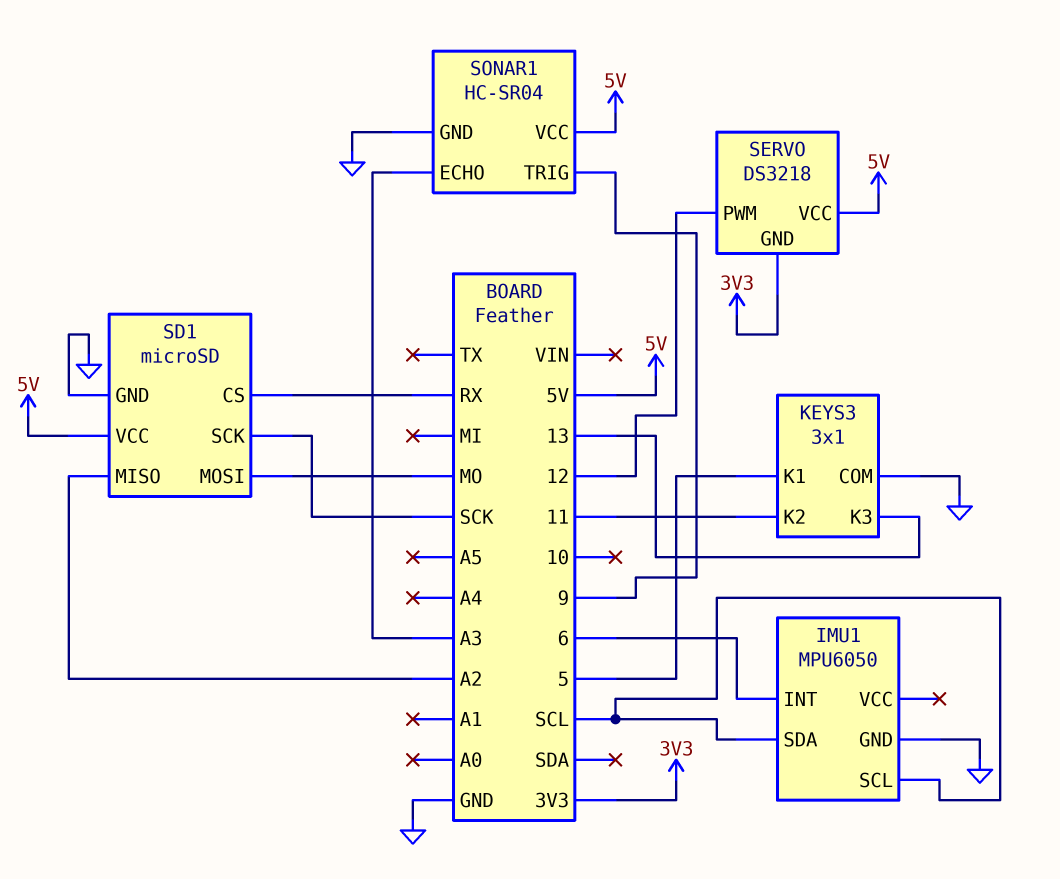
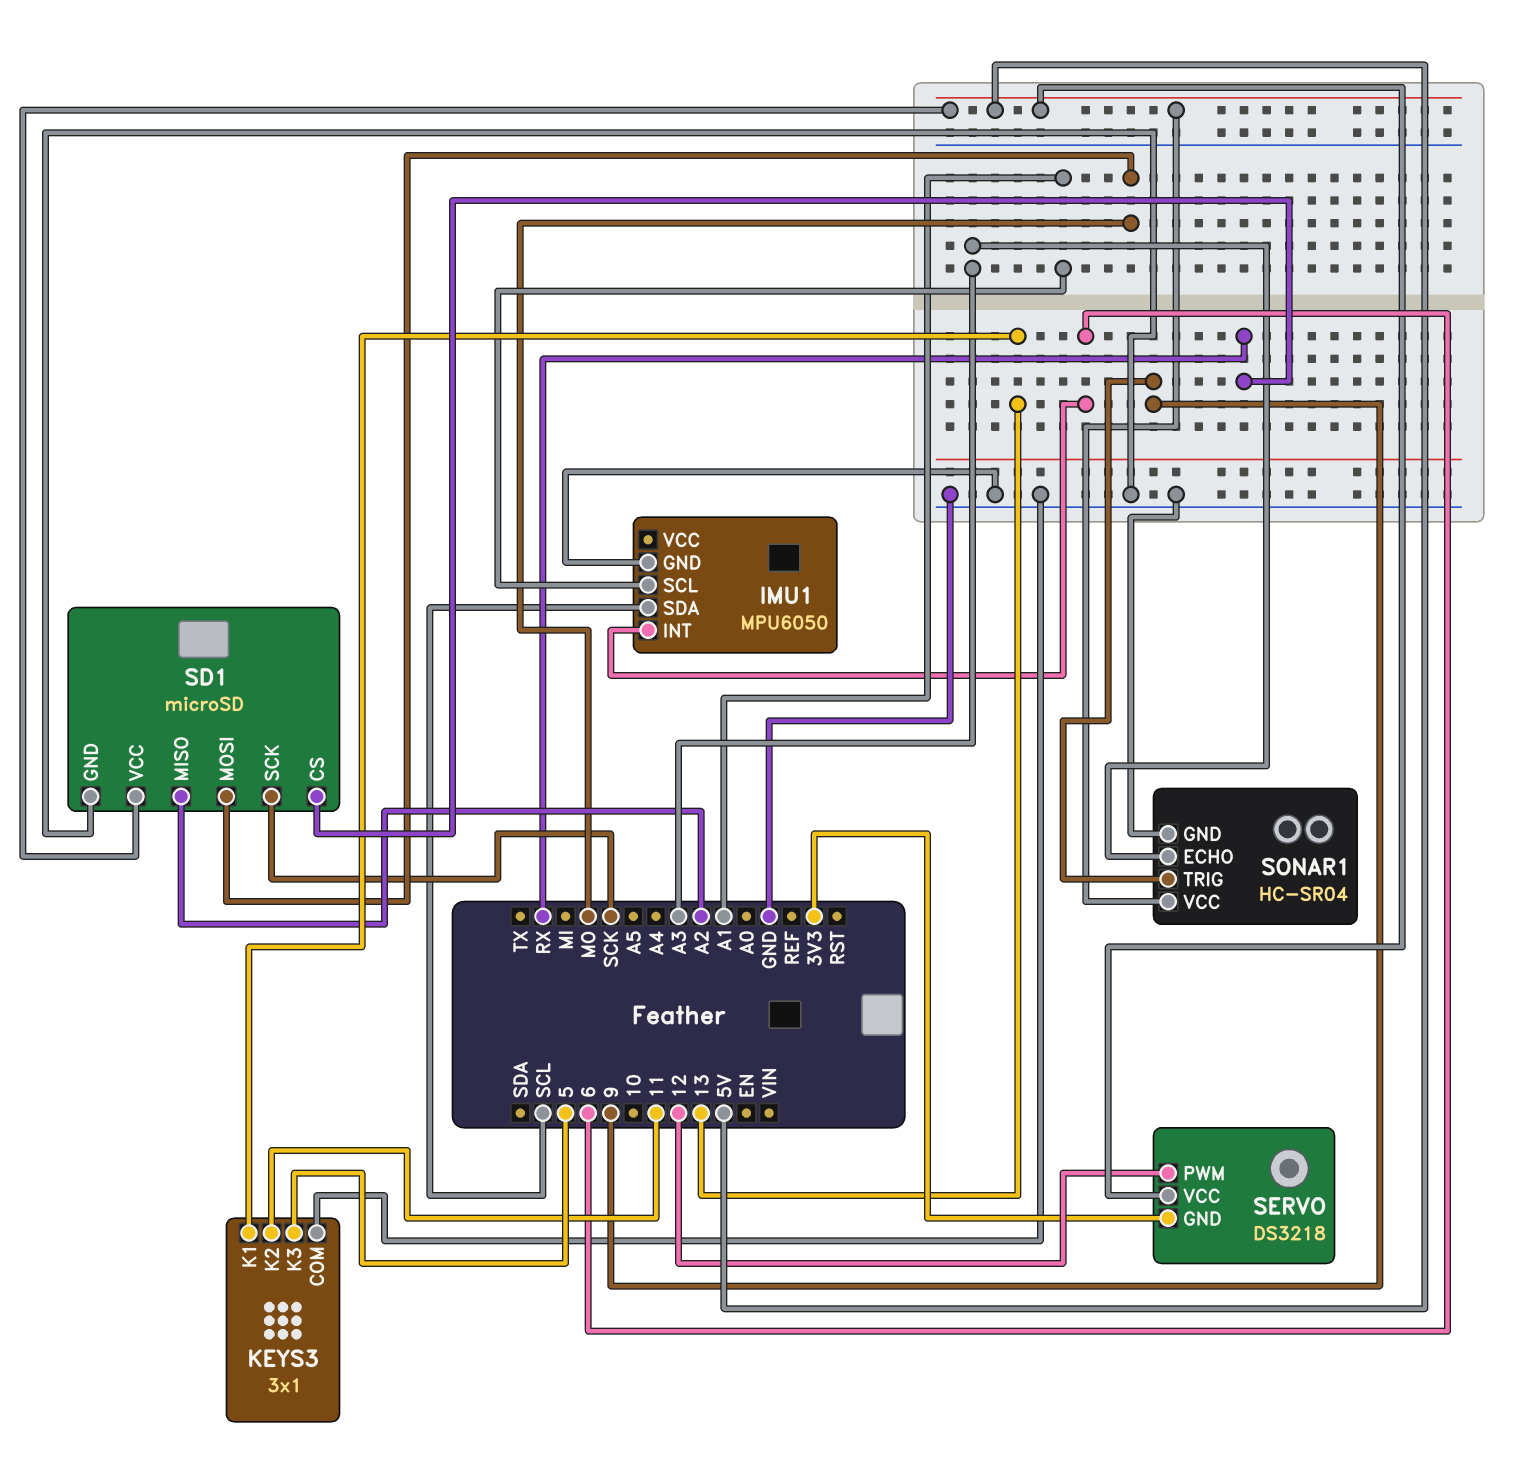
IMU1 pin SCL: SCL -> A1
KEYS3 pin K1: 5 -> 13
KEYS3 pin K3: 13 -> 5

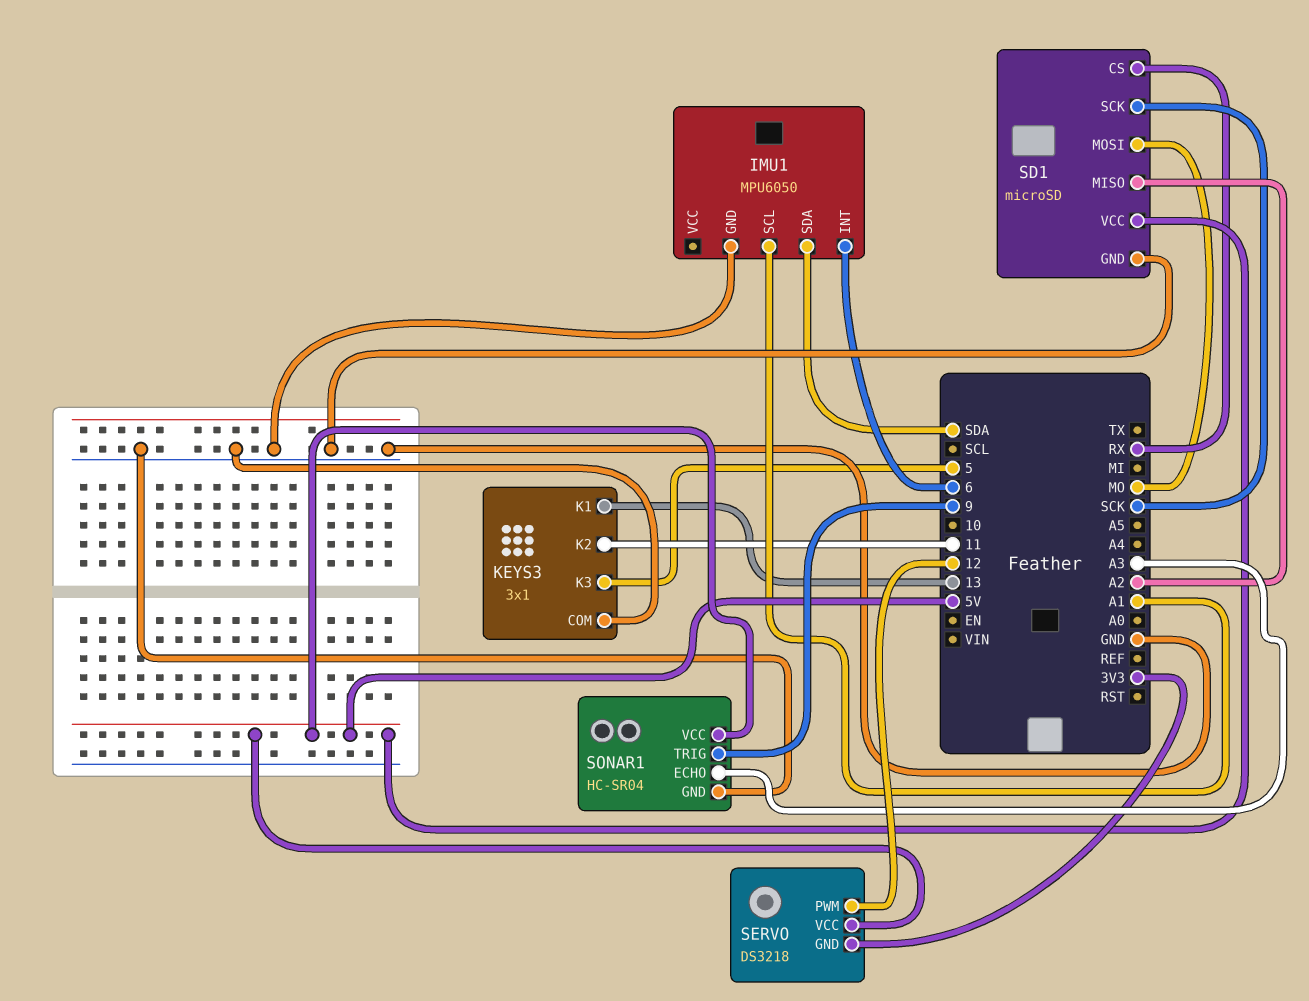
IMU1 pin SDA: SCL -> SDA

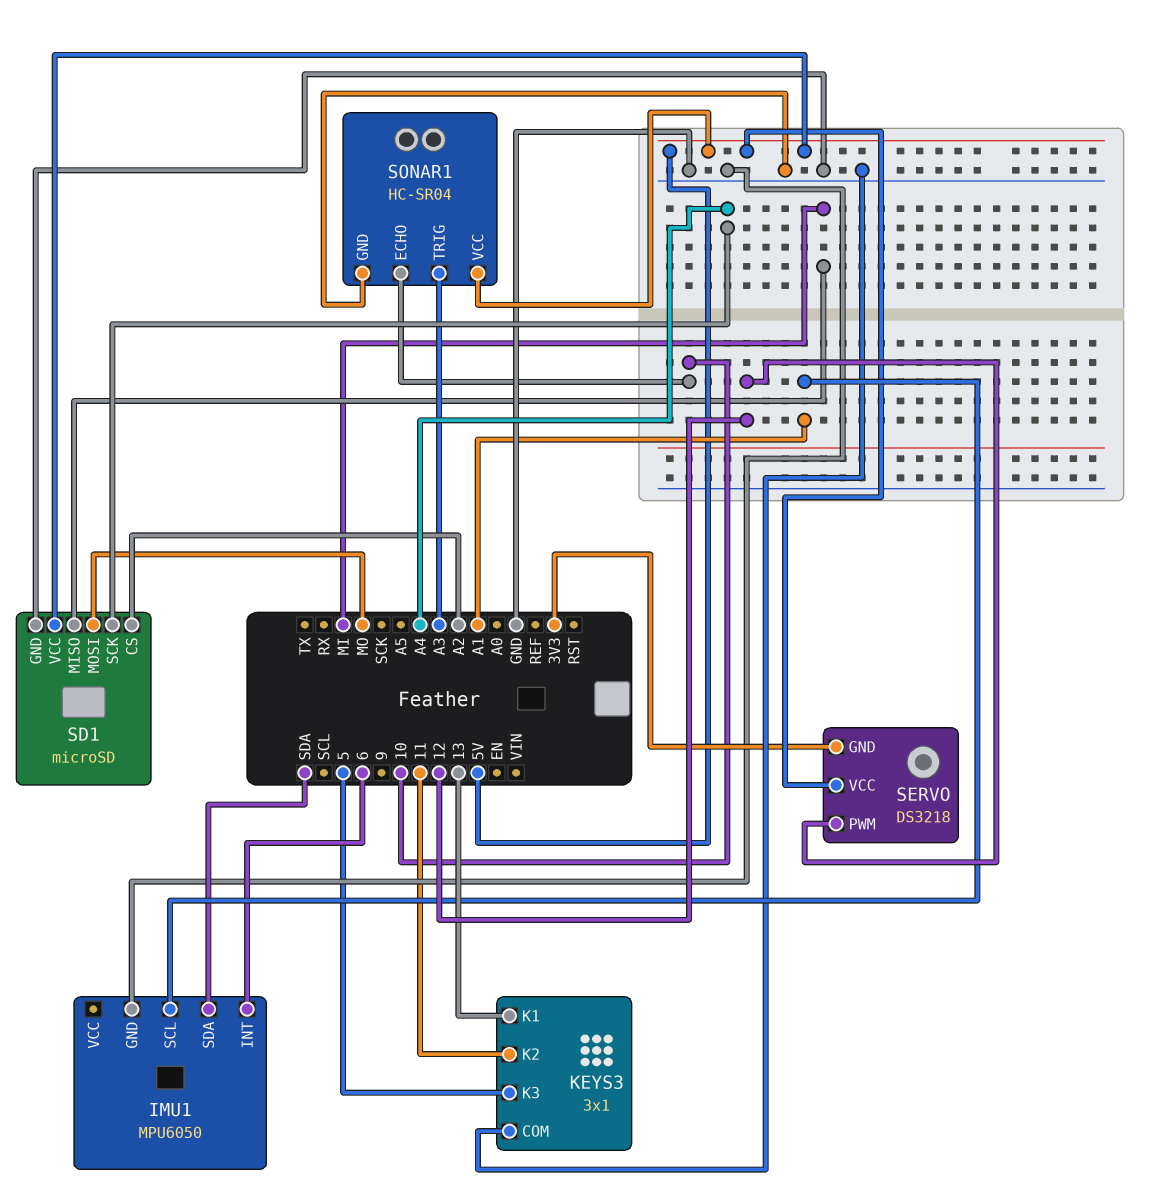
SD1 pin CS: RX -> A2
SD1 pin MISO: A2 -> MI
SD1 pin SCK: SCK -> A4
SONAR1 pin ECHO: A3 -> 10
SONAR1 pin TRIG: 9 -> A3

